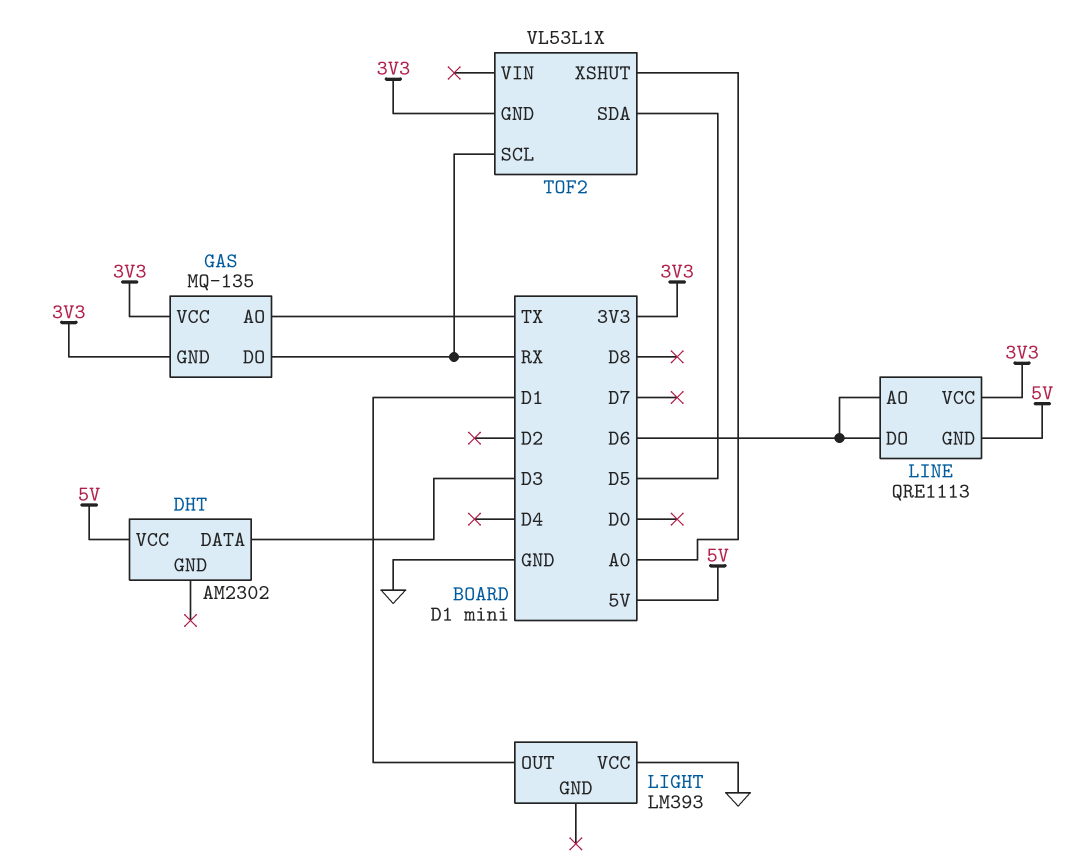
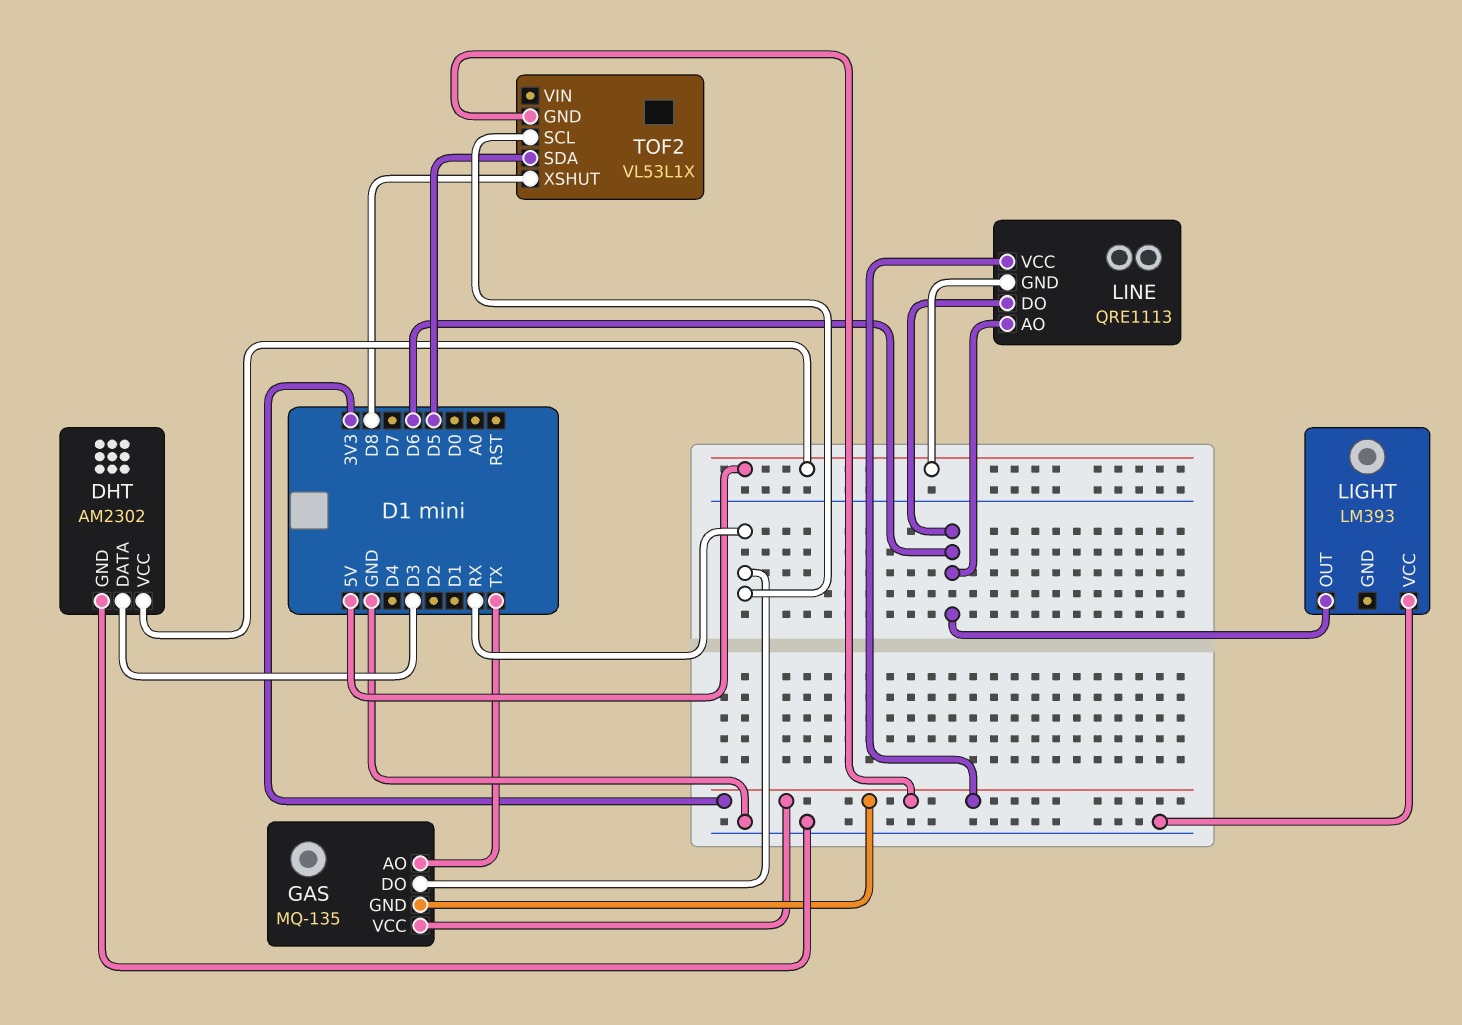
DHT pin GND: none -> GND
LIGHT pin OUT: D1 -> D6
TOF2 pin XSHUT: A0 -> D8

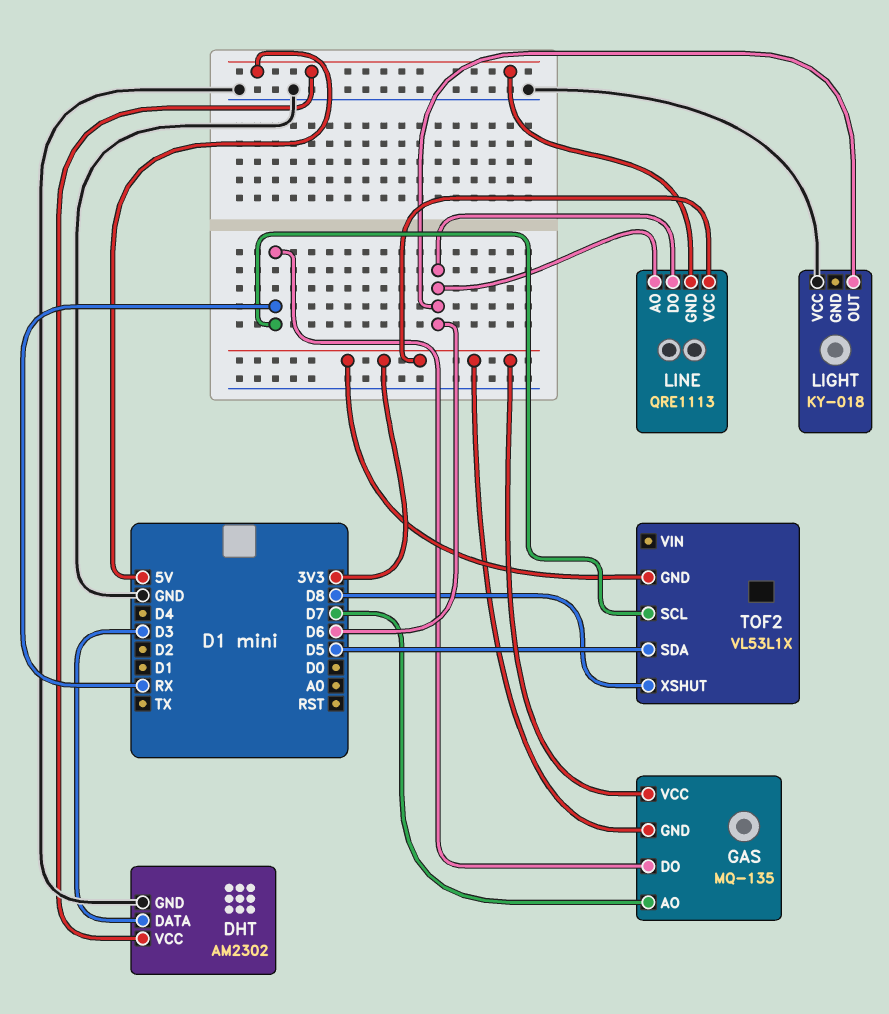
GAS pin AO: TX -> D7
LIGHT: LM393 -> KY-018

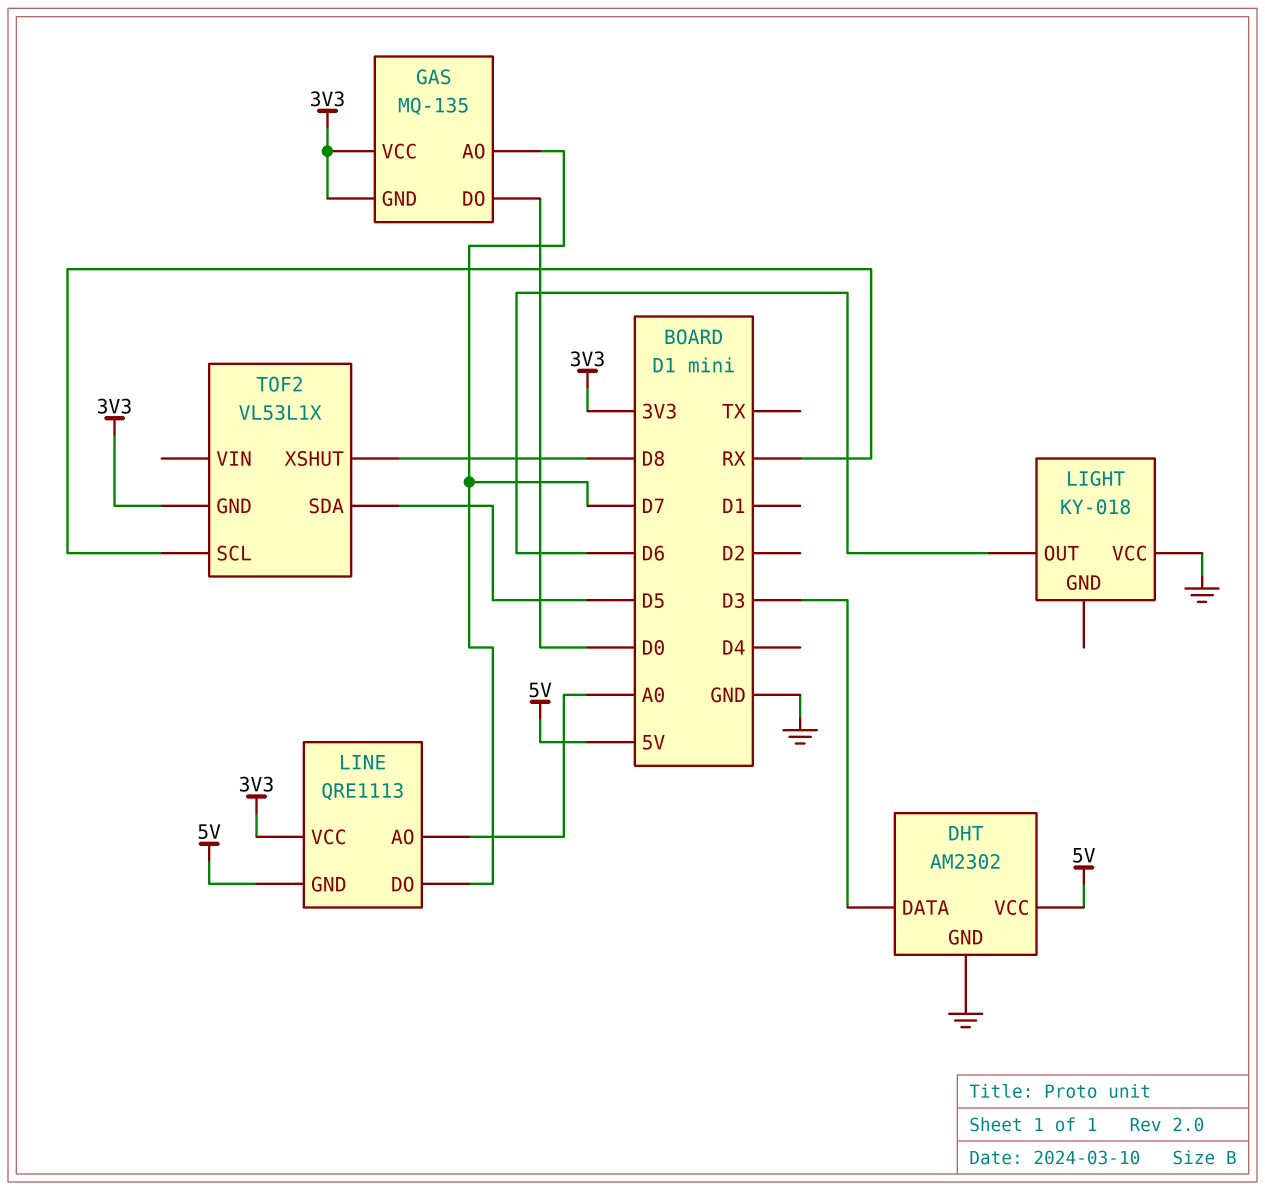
GAS pin DO: RX -> D0
LINE pin AO: D6 -> A0
LINE pin DO: D6 -> D7

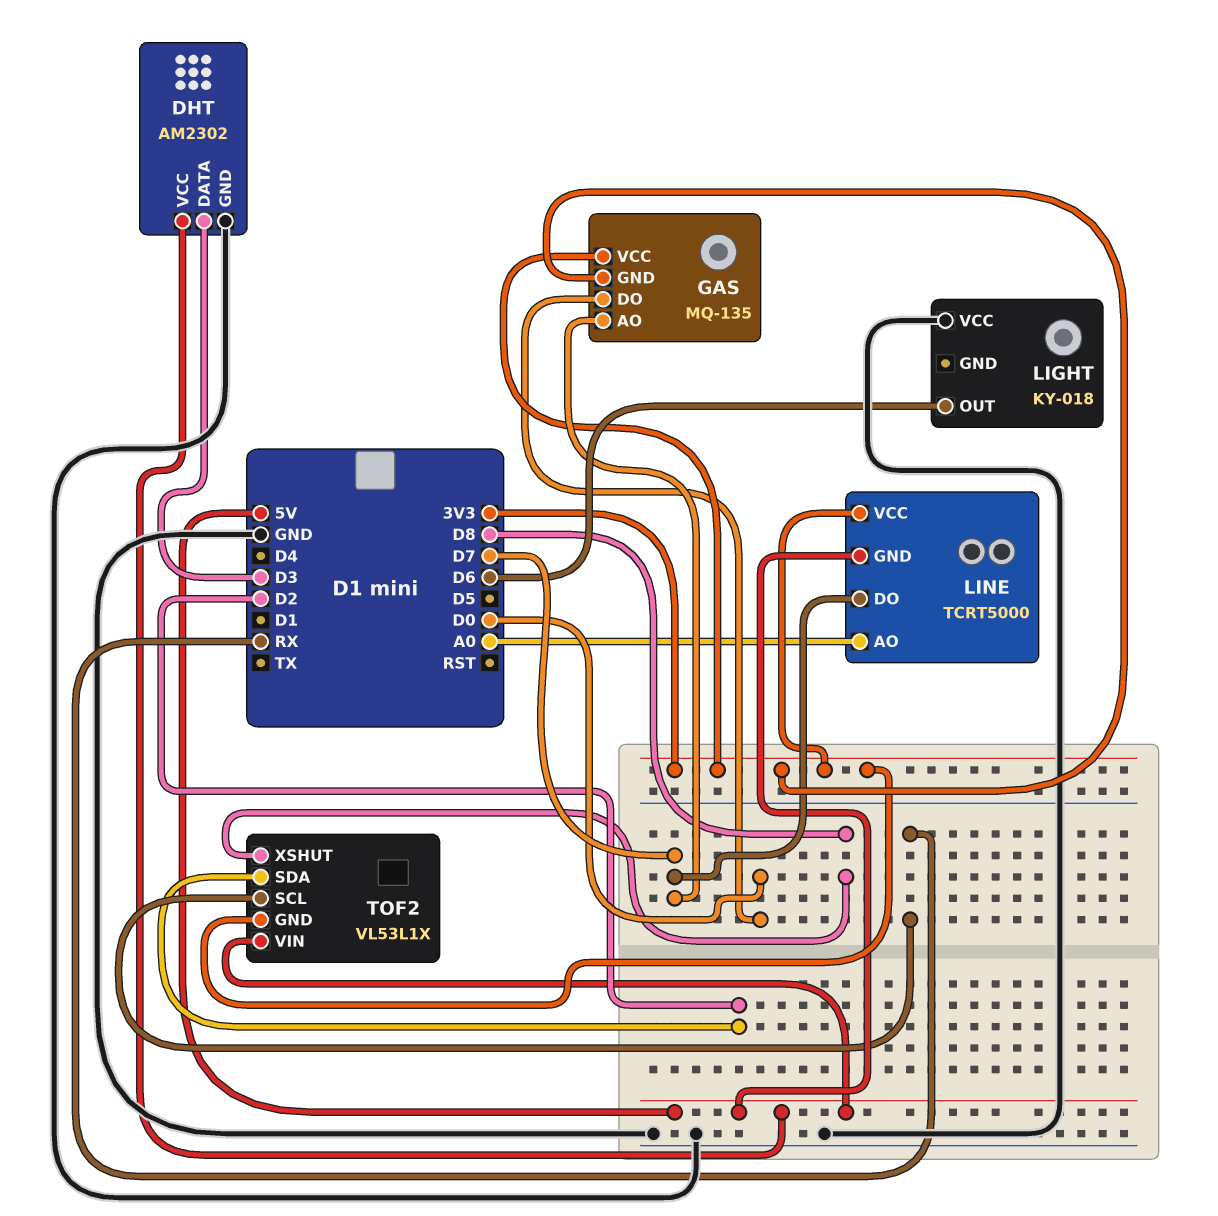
LINE: QRE1113 -> TCRT5000
TOF2 pin SDA: D5 -> D2
TOF2 pin VIN: none -> 5V

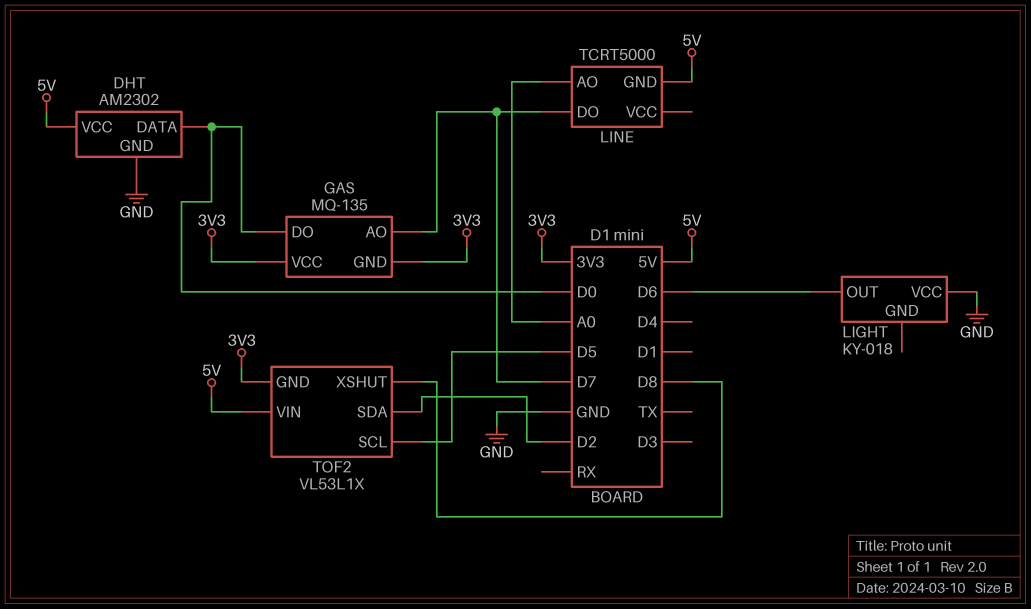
DHT pin DATA: D3 -> D0
LINE pin VCC: 3V3 -> none
TOF2 pin SCL: RX -> D5

